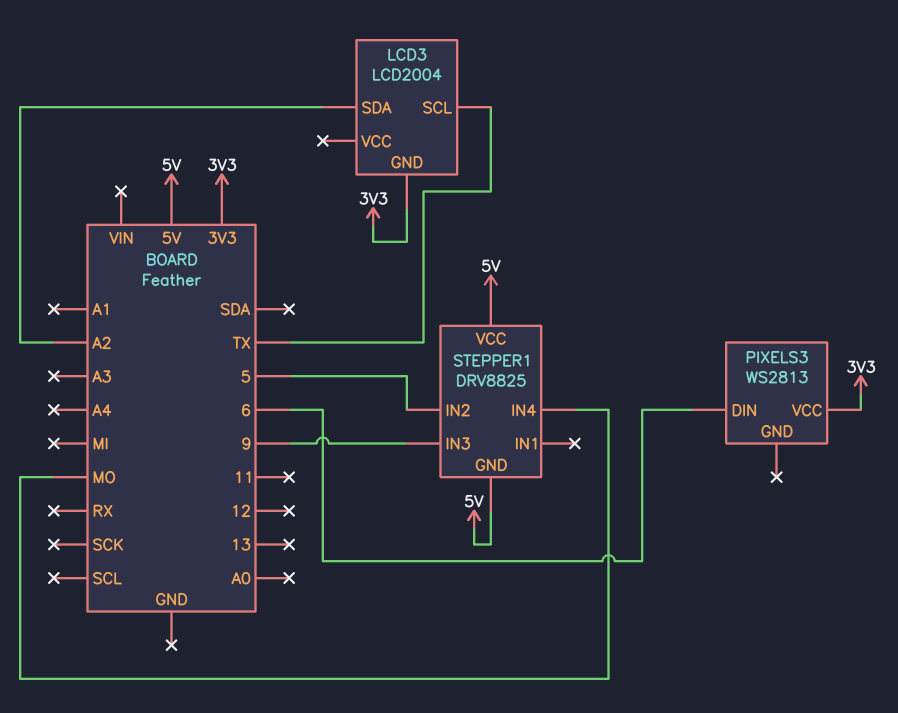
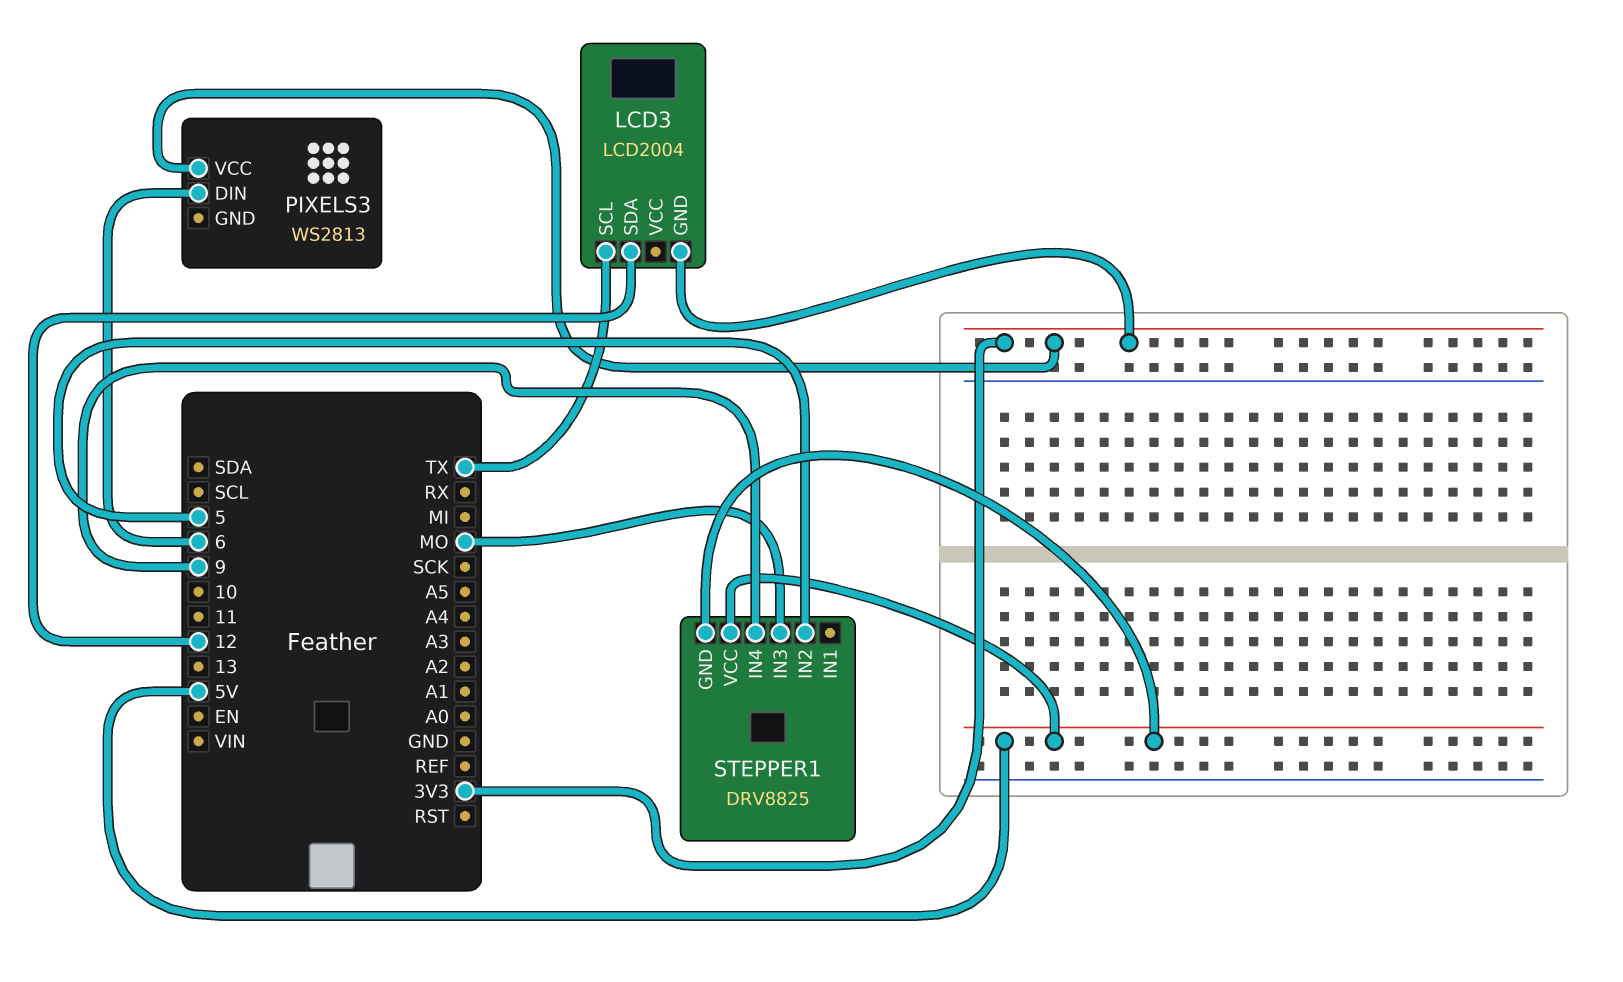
LCD3 pin SDA: A2 -> 12
STEPPER1 pin IN3: 9 -> MO
STEPPER1 pin IN4: MO -> 9

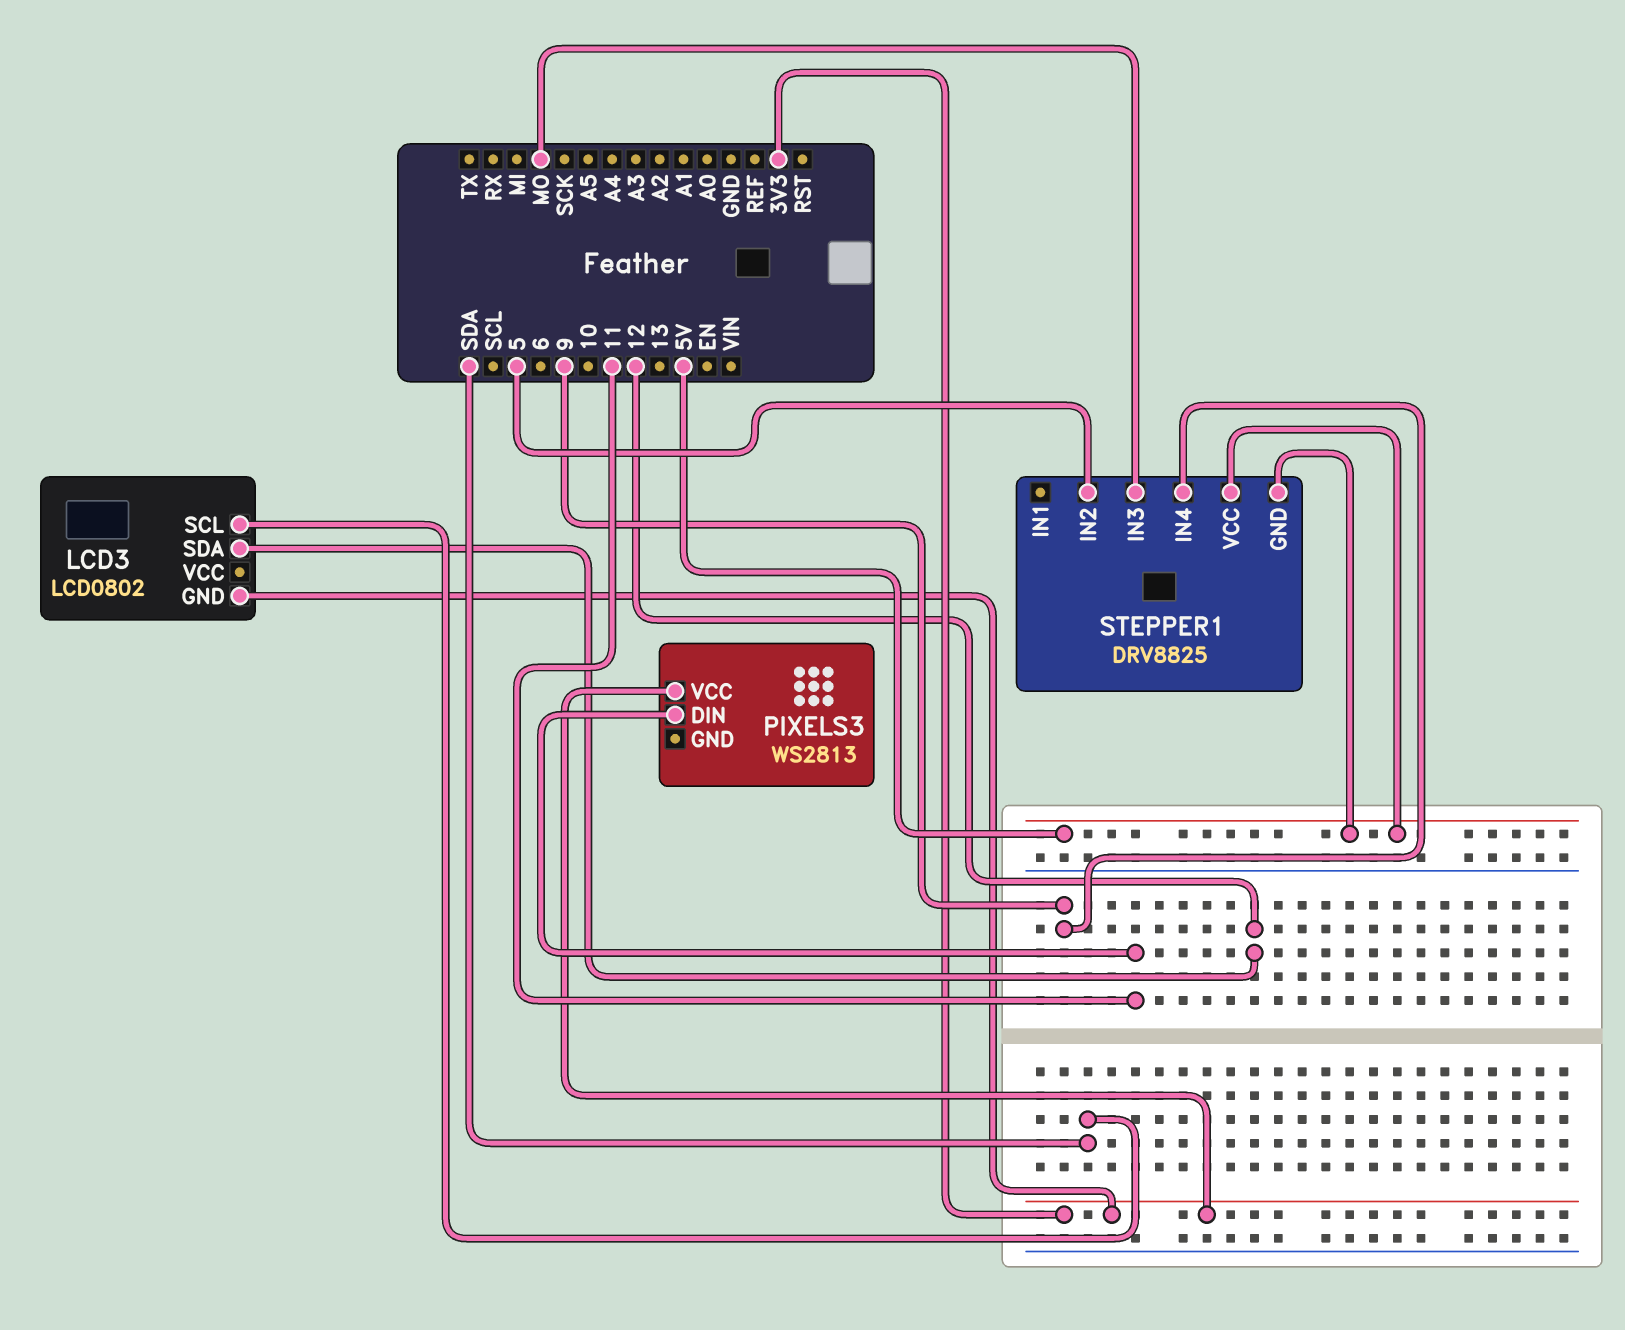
LCD3: LCD2004 -> LCD0802
LCD3 pin SCL: TX -> SDA
PIXELS3 pin DIN: 6 -> 11

